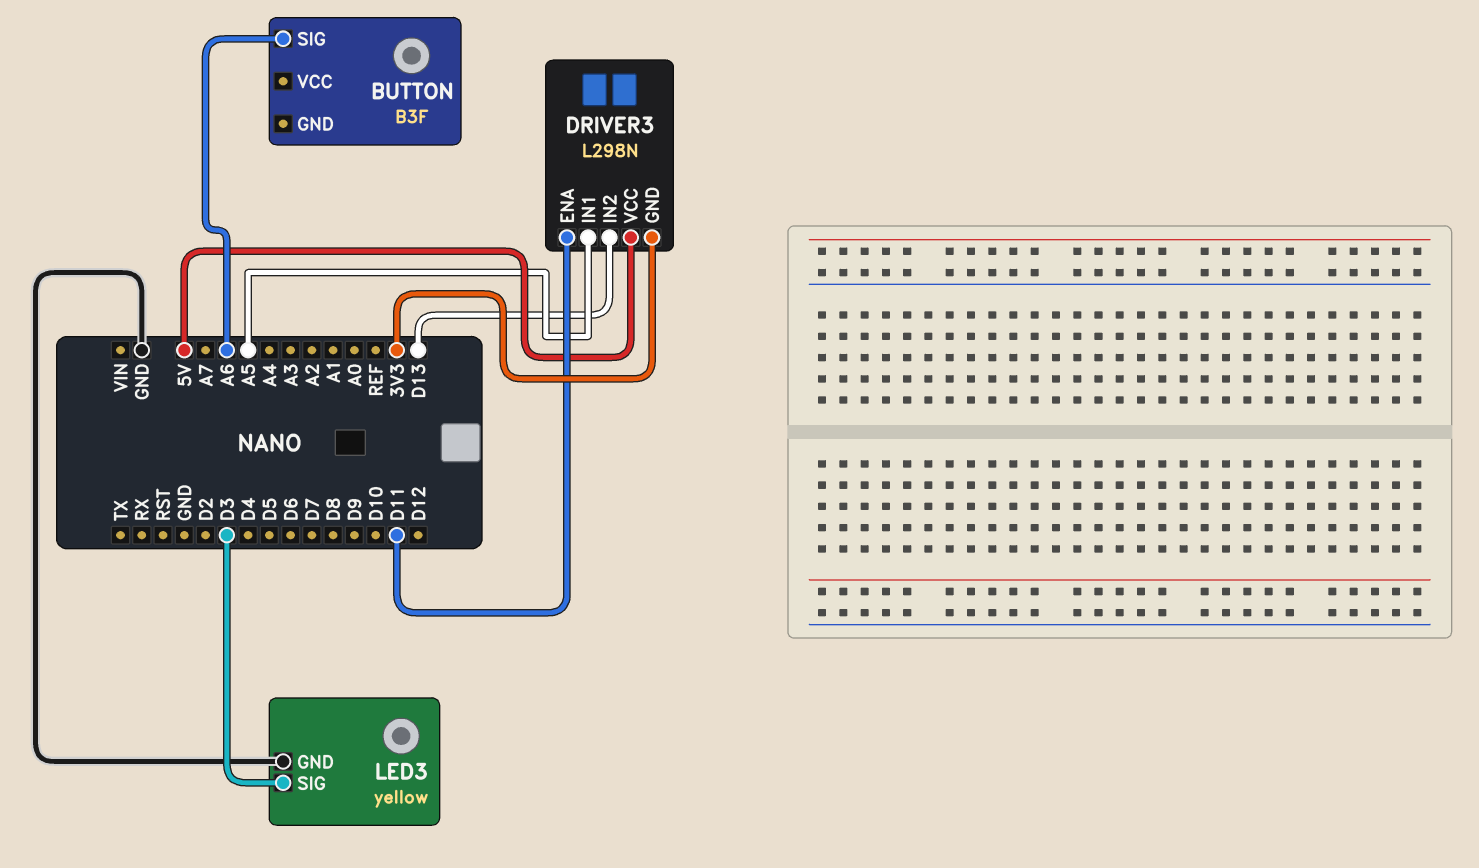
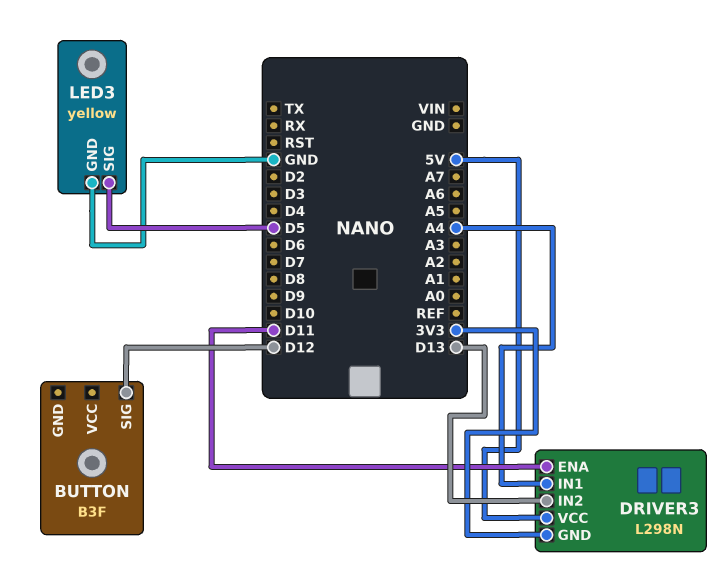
BUTTON pin SIG: A6 -> D12
DRIVER3 pin IN1: A5 -> A4
LED3 pin SIG: D3 -> D5

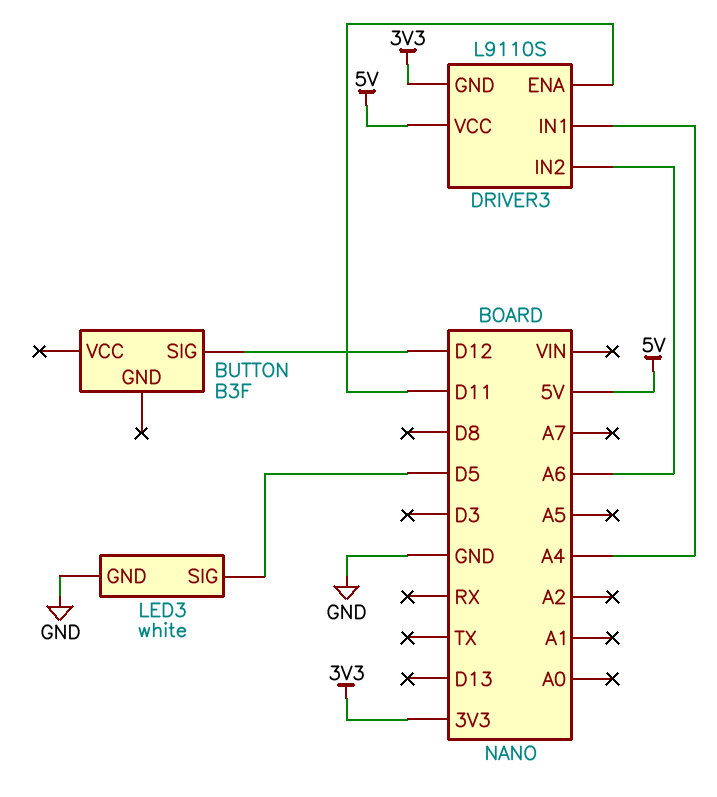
DRIVER3: L298N -> L9110S
DRIVER3 pin IN2: D13 -> A6
LED3: yellow -> white

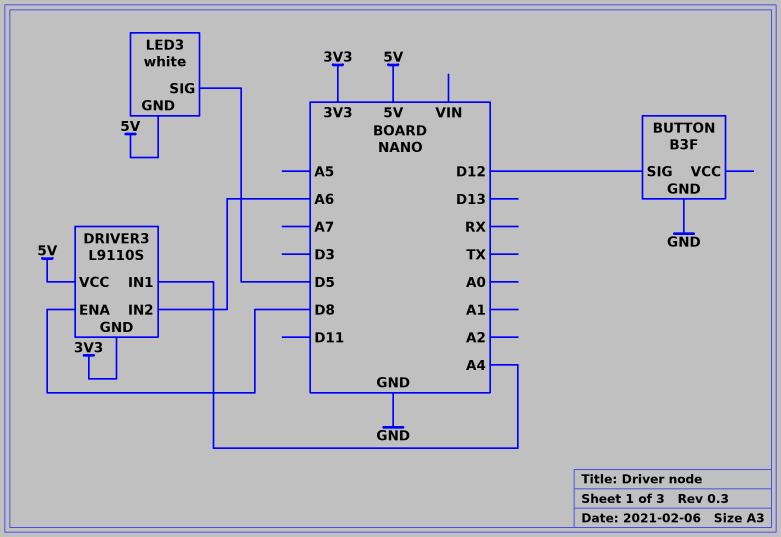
BUTTON pin GND: none -> GND
DRIVER3 pin ENA: D11 -> D8
LED3 pin GND: GND -> 5V

